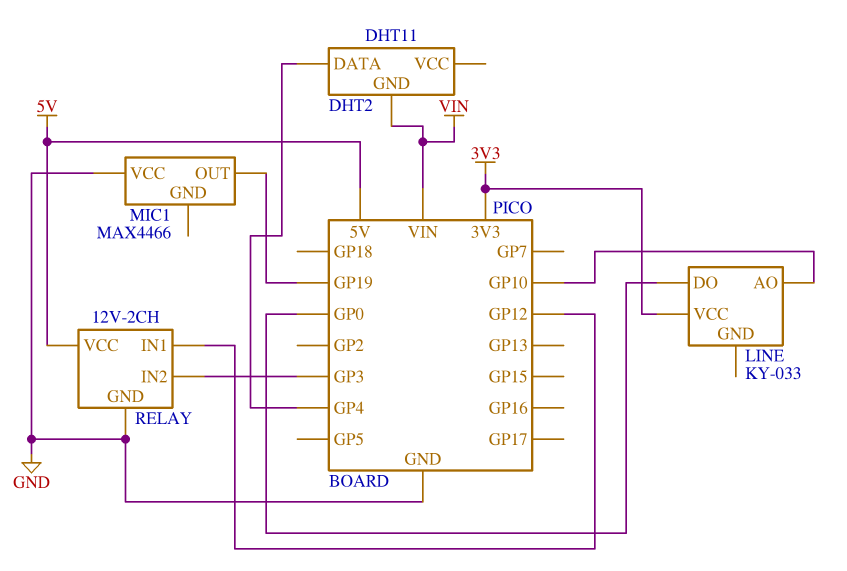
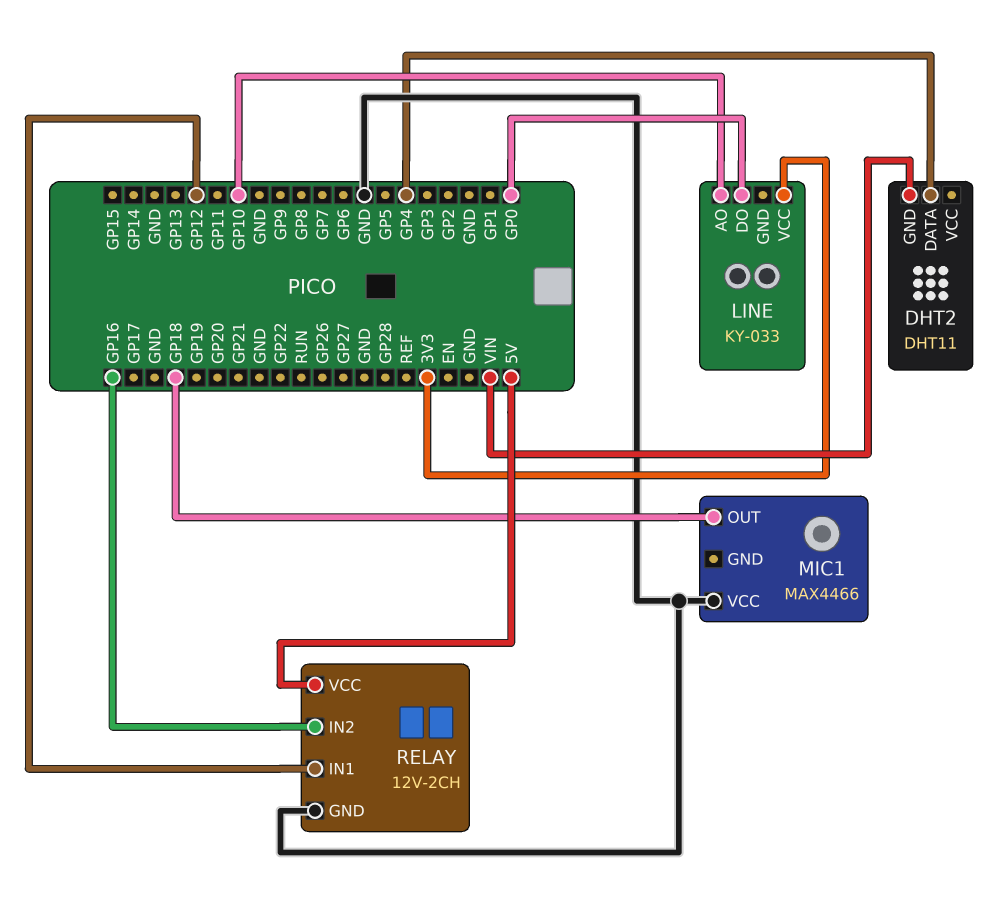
MIC1 pin OUT: GP19 -> GP18
RELAY pin IN2: GP3 -> GP16

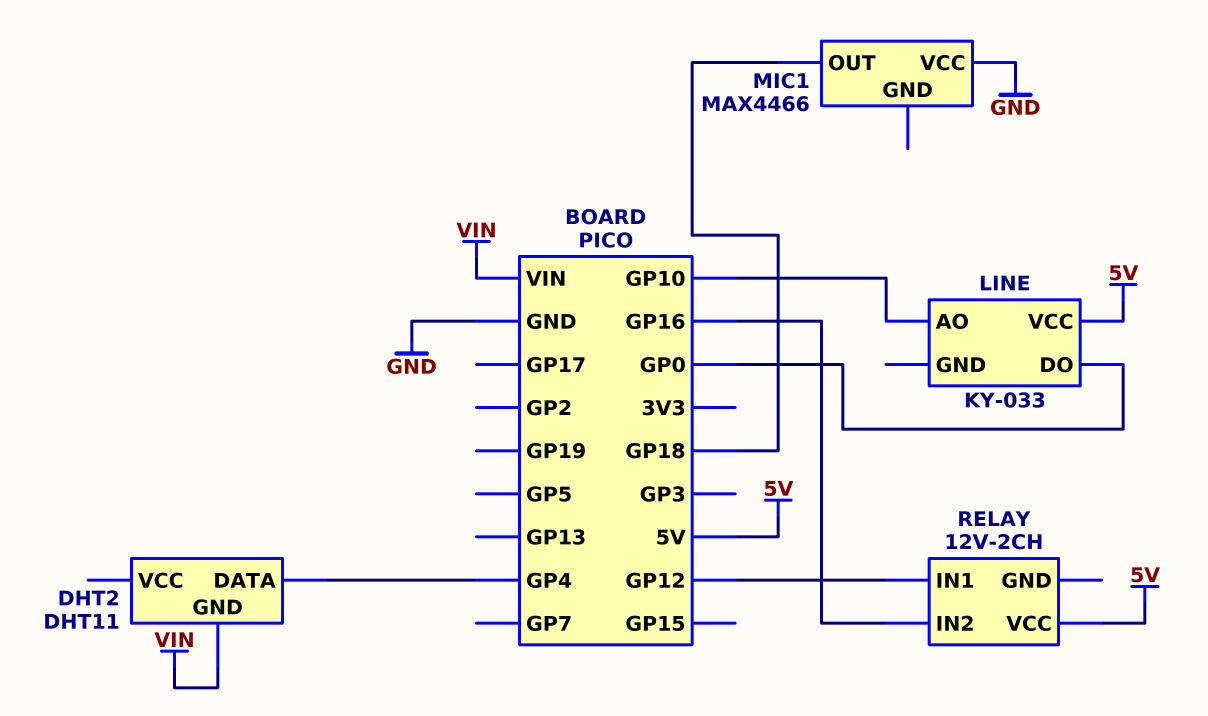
LINE pin VCC: 3V3 -> 5V
RELAY pin GND: GND -> none

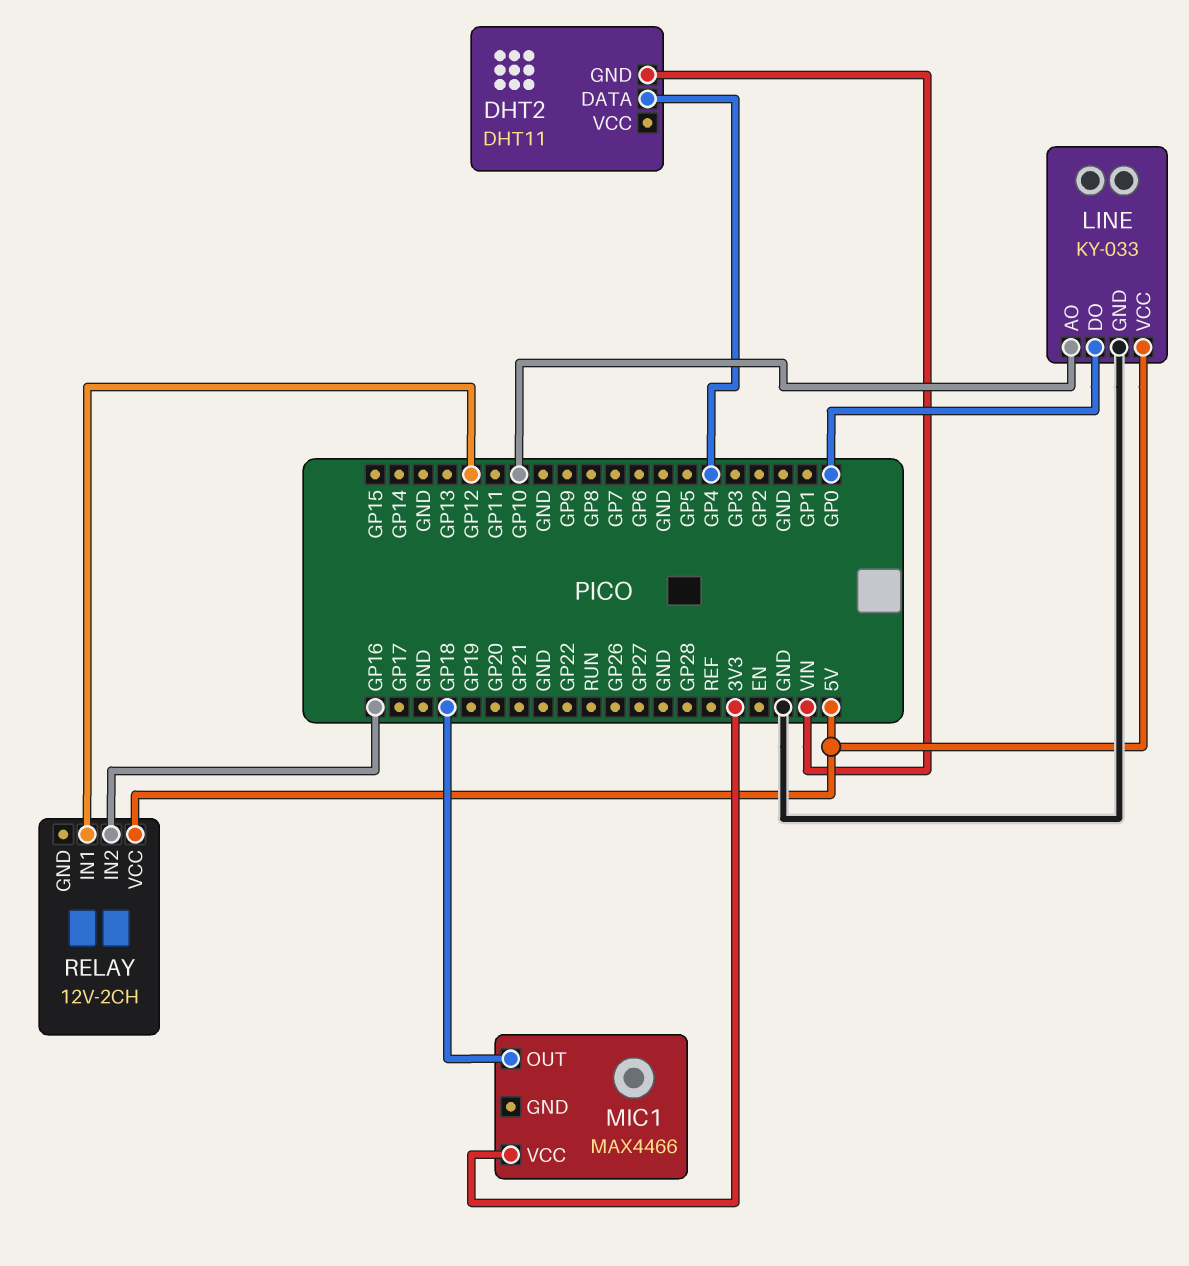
LINE pin GND: none -> GND
MIC1 pin VCC: GND -> 3V3

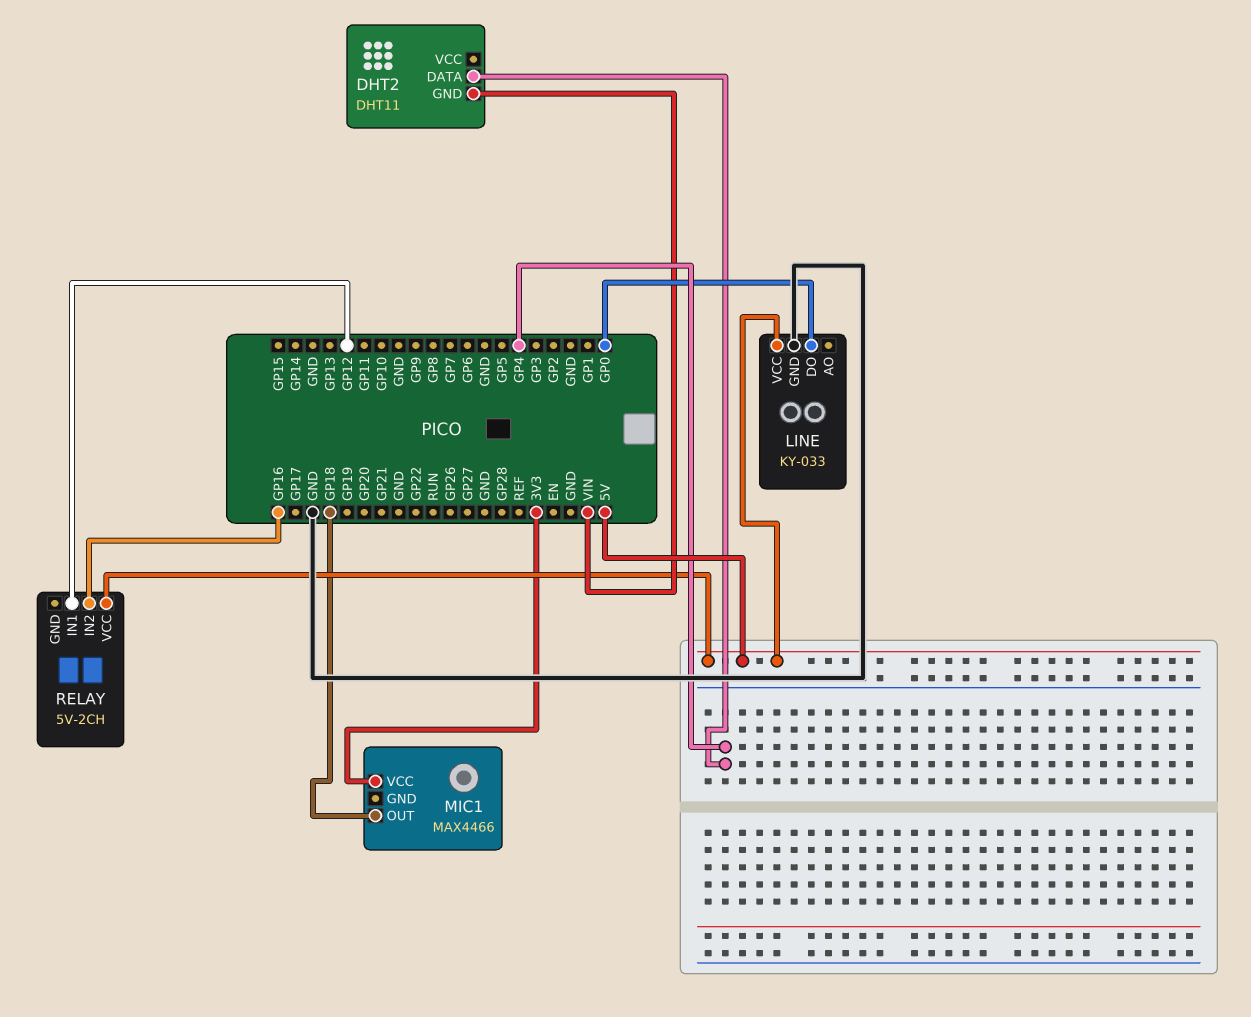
LINE pin AO: GP10 -> none
RELAY: 12V-2CH -> 5V-2CH

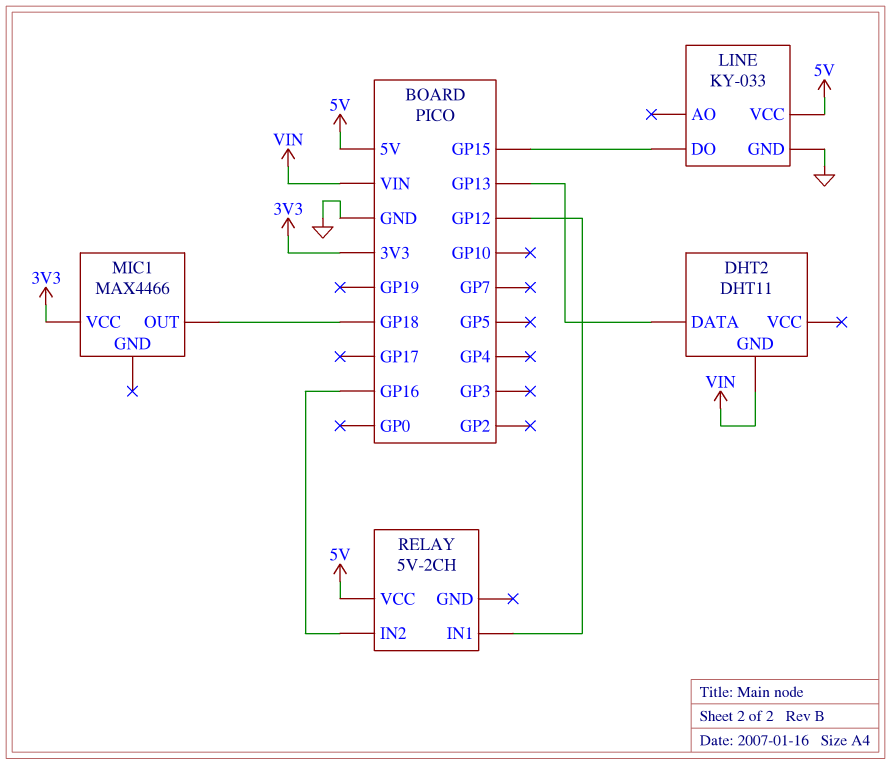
DHT2 pin DATA: GP4 -> GP13
LINE pin DO: GP0 -> GP15

